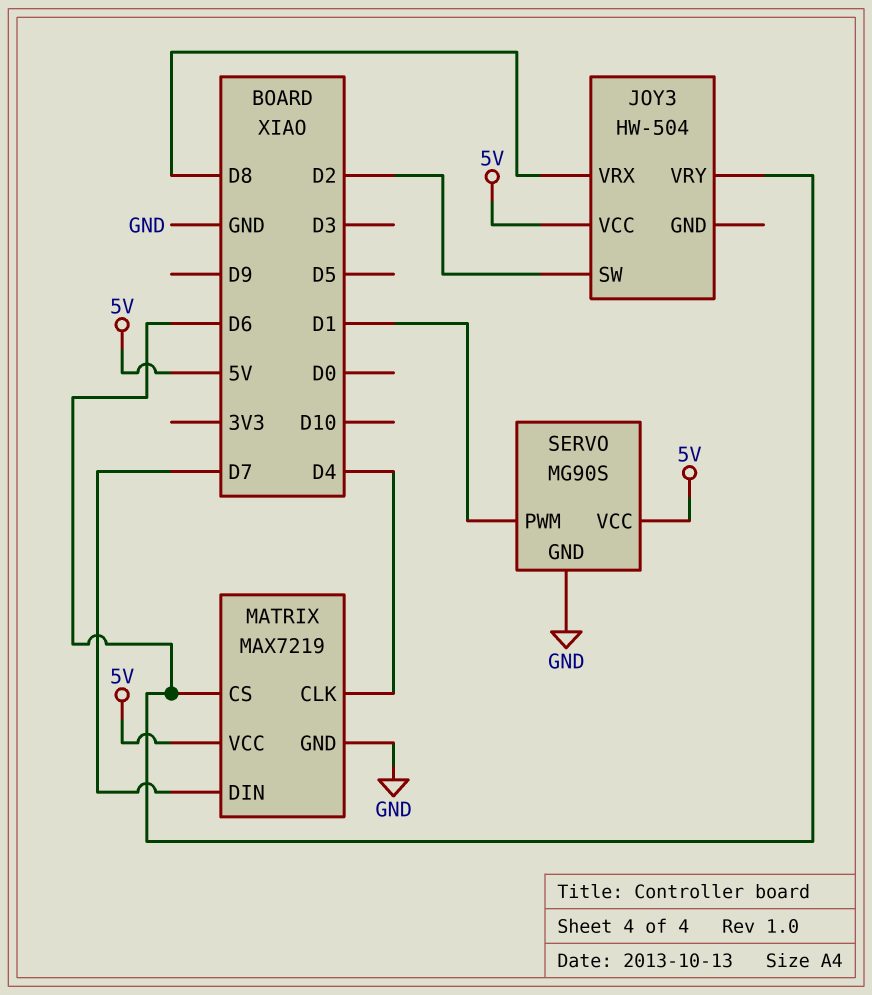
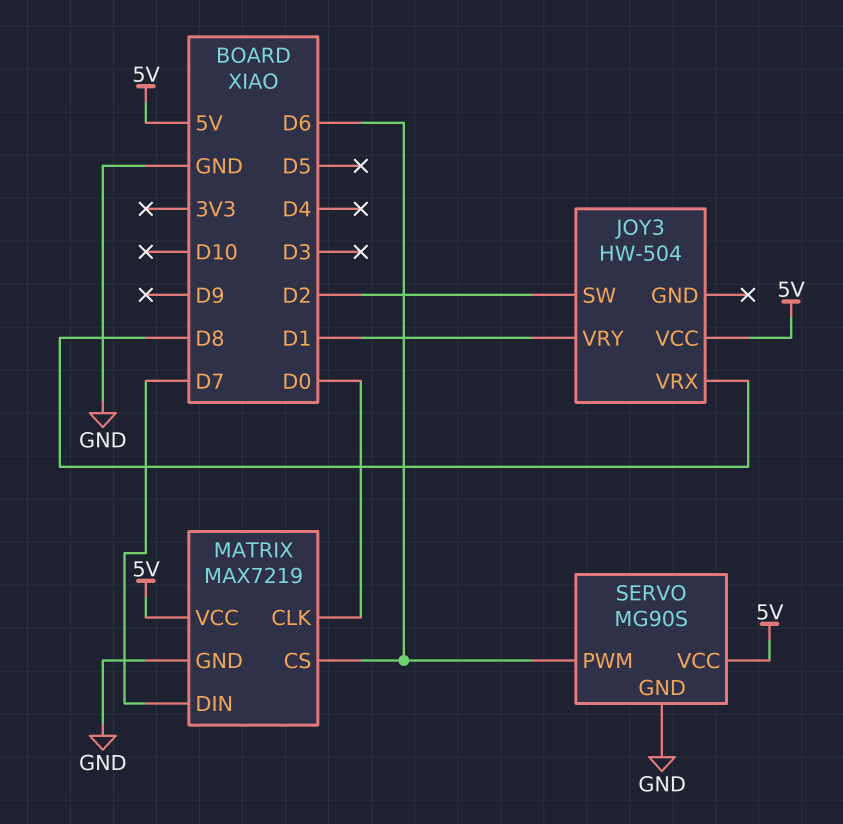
JOY3 pin VRY: D6 -> D1
MATRIX pin CLK: D4 -> D0
SERVO pin PWM: D1 -> D6

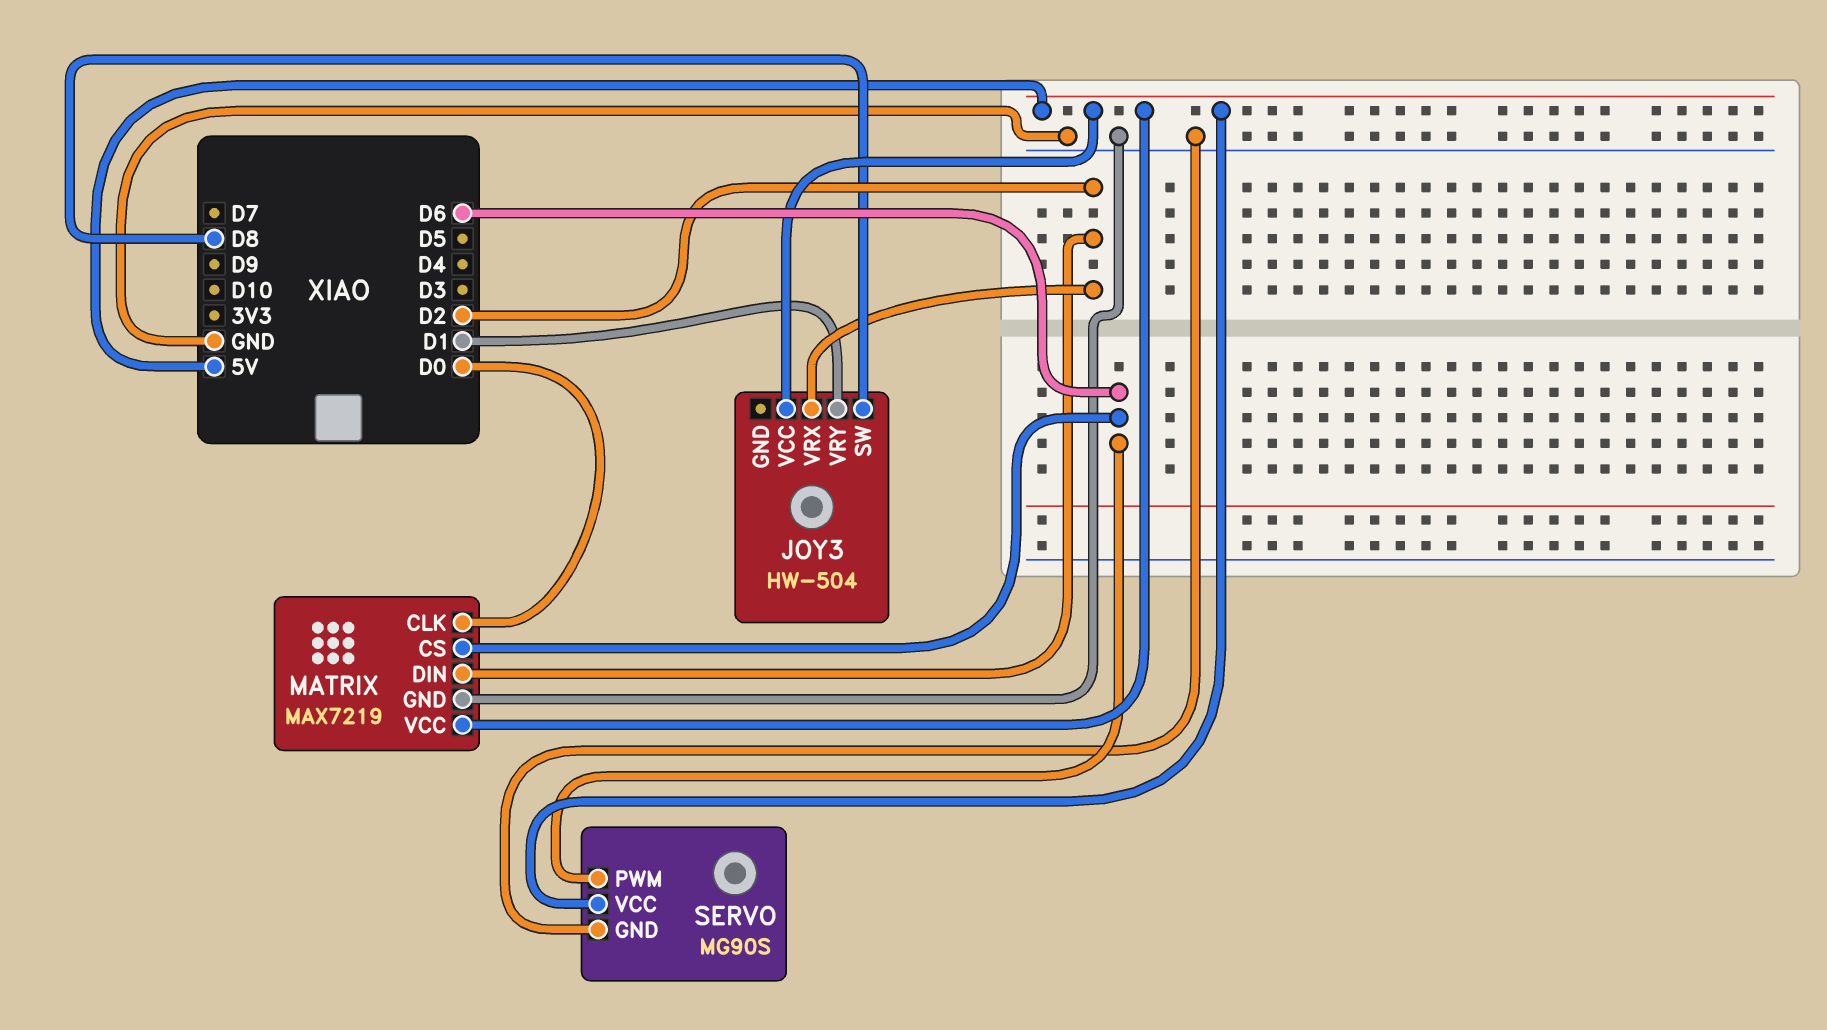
JOY3 pin SW: D2 -> D8
JOY3 pin VRX: D8 -> D2
MATRIX pin DIN: D7 -> D2

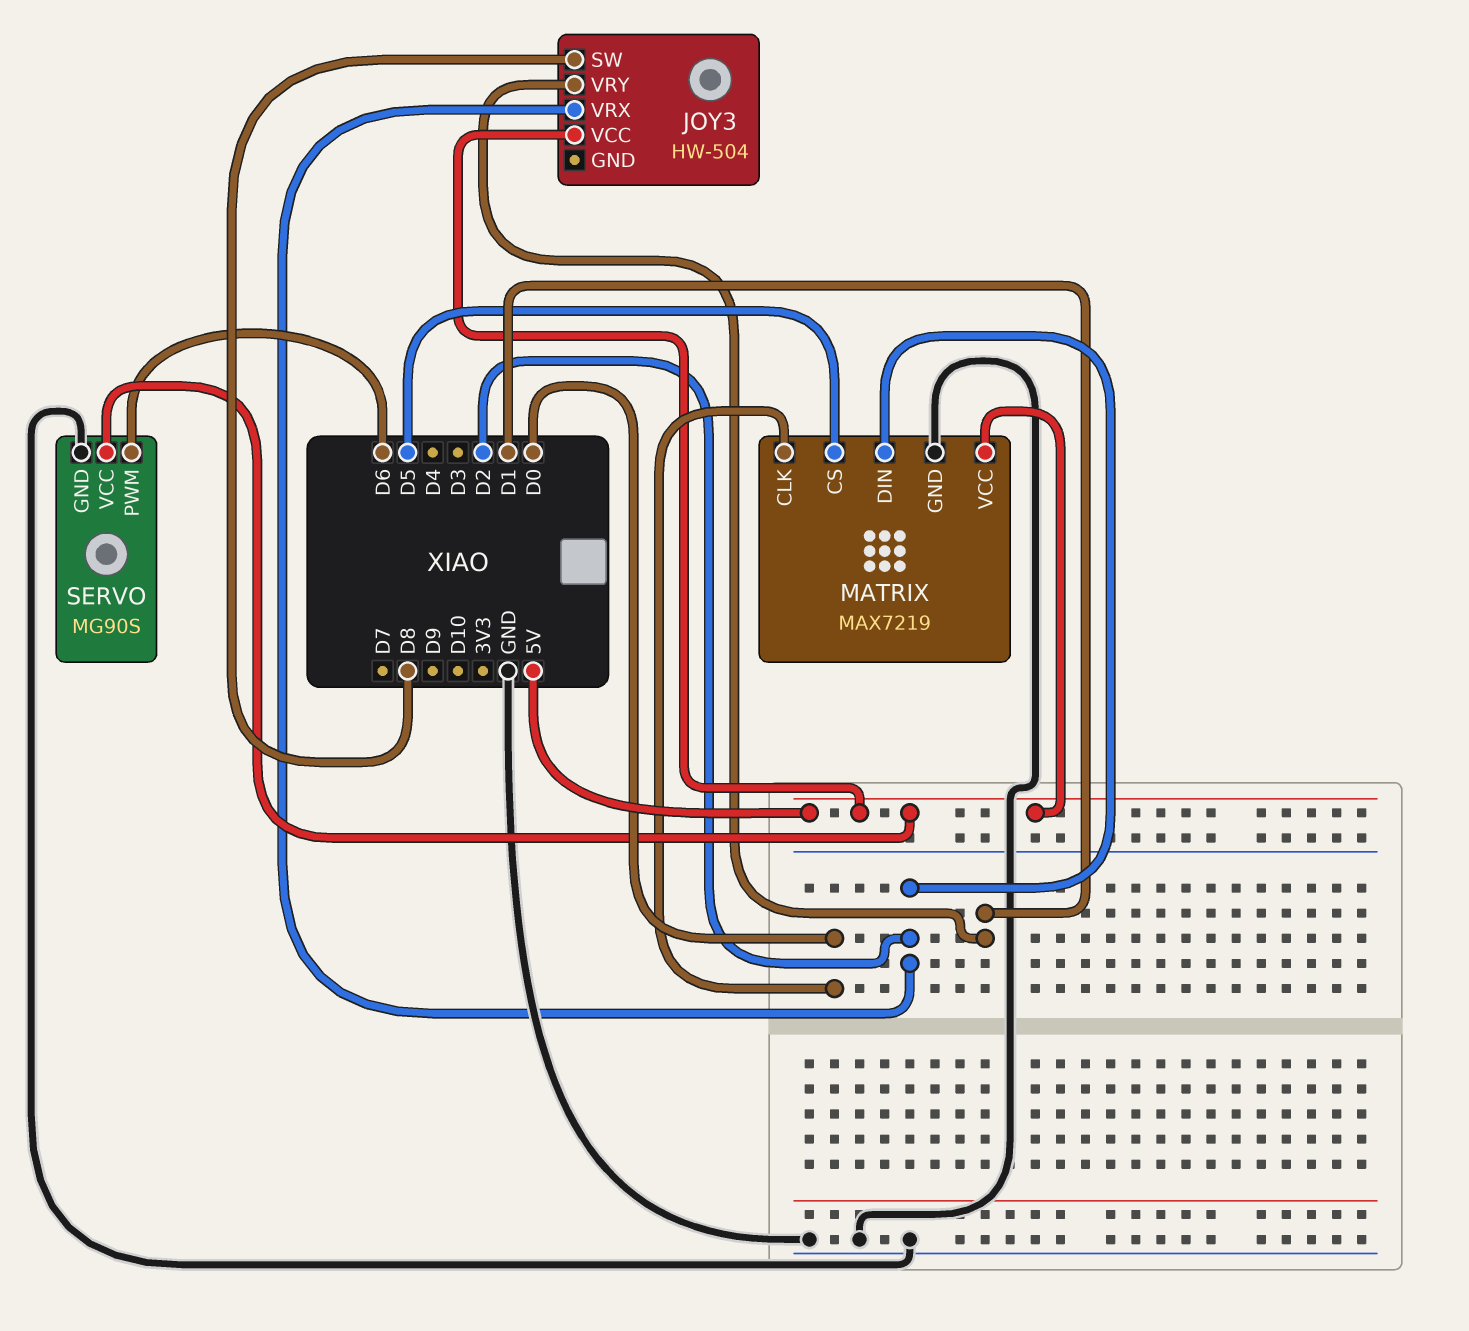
MATRIX pin CS: D6 -> D5

